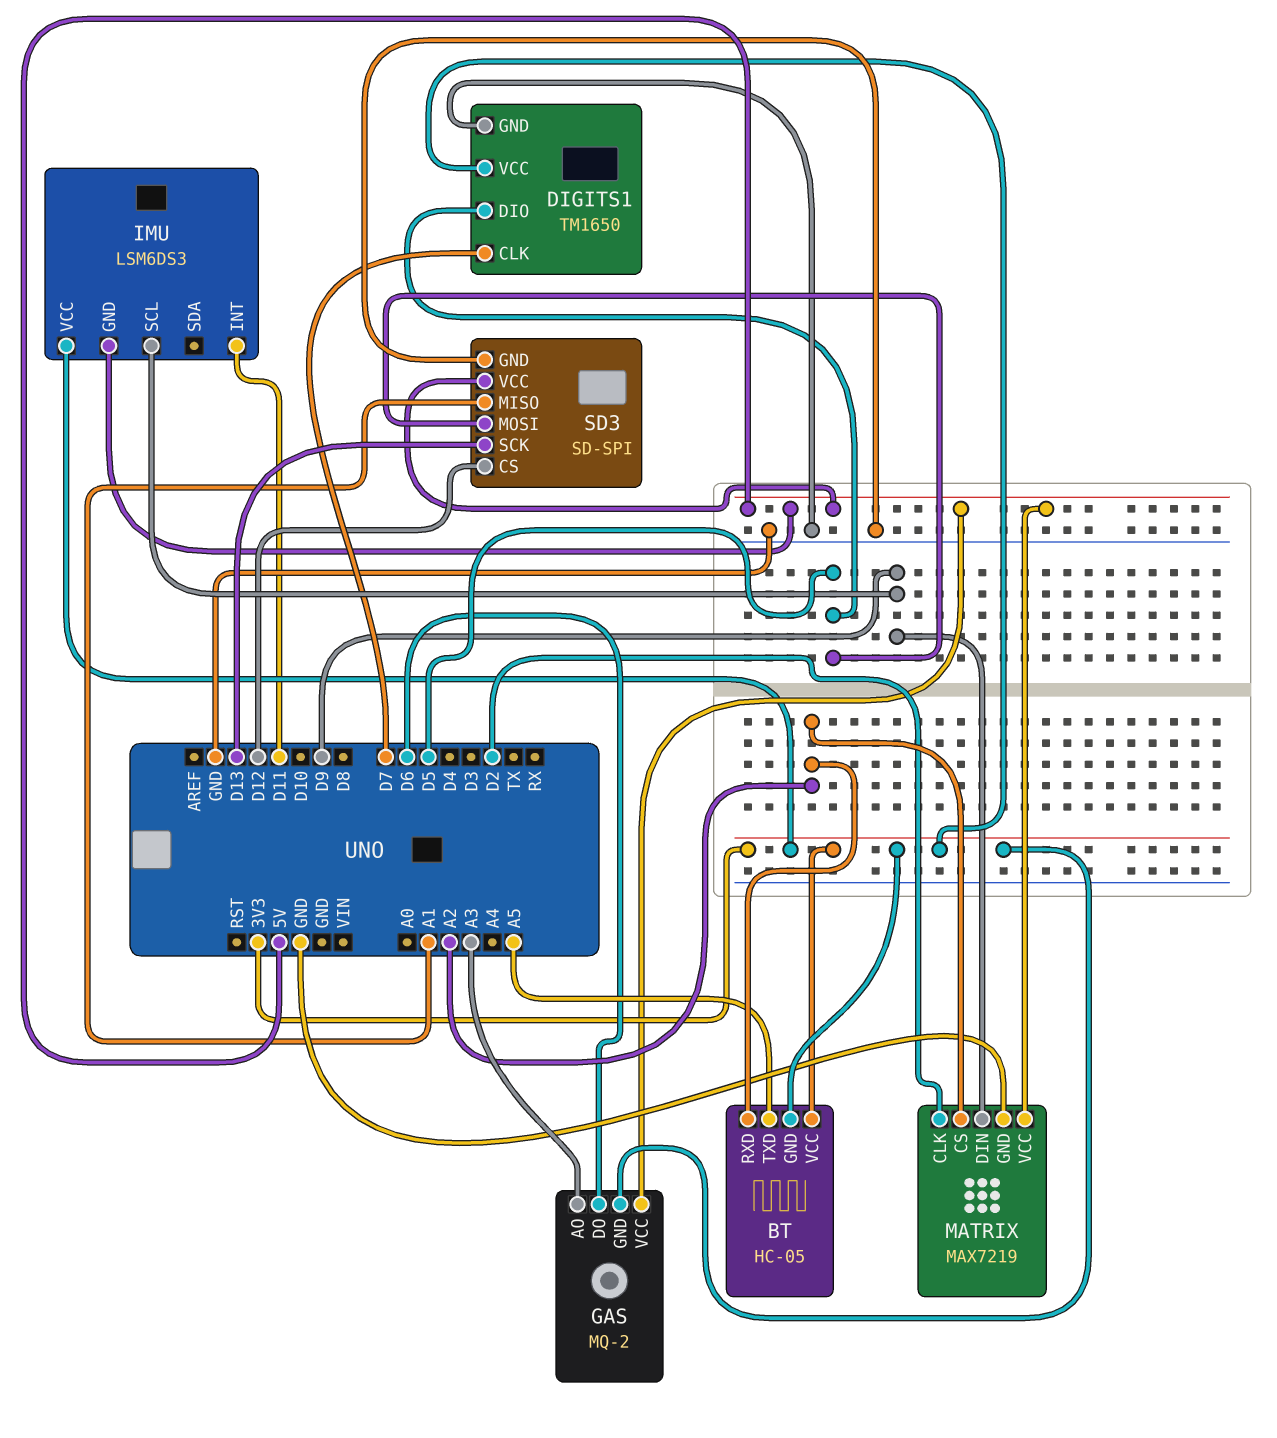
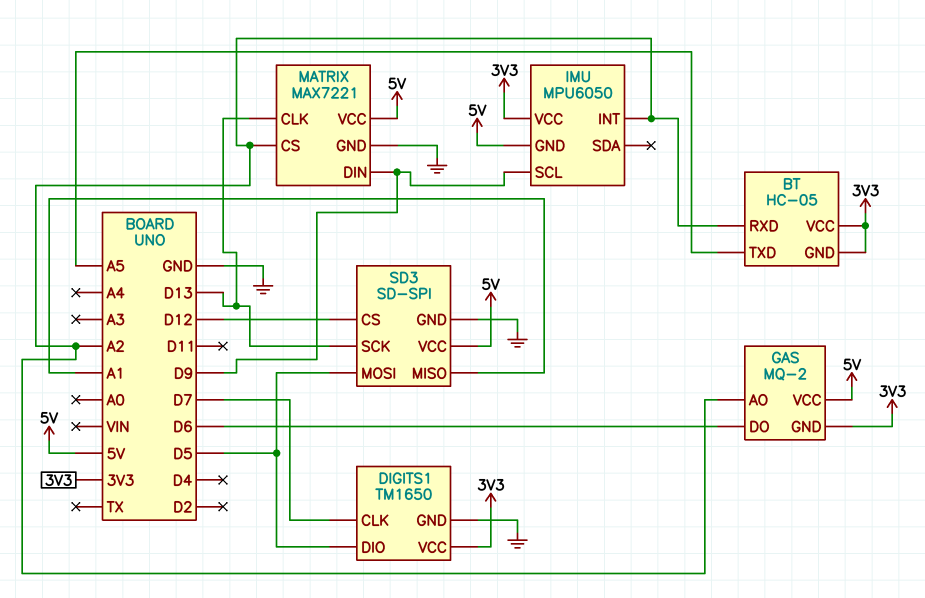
GAS pin AO: A3 -> A2
IMU: LSM6DS3 -> MPU6050
IMU pin INT: D11 -> A2
MATRIX: MAX7219 -> MAX7221
MATRIX pin CLK: D2 -> D13

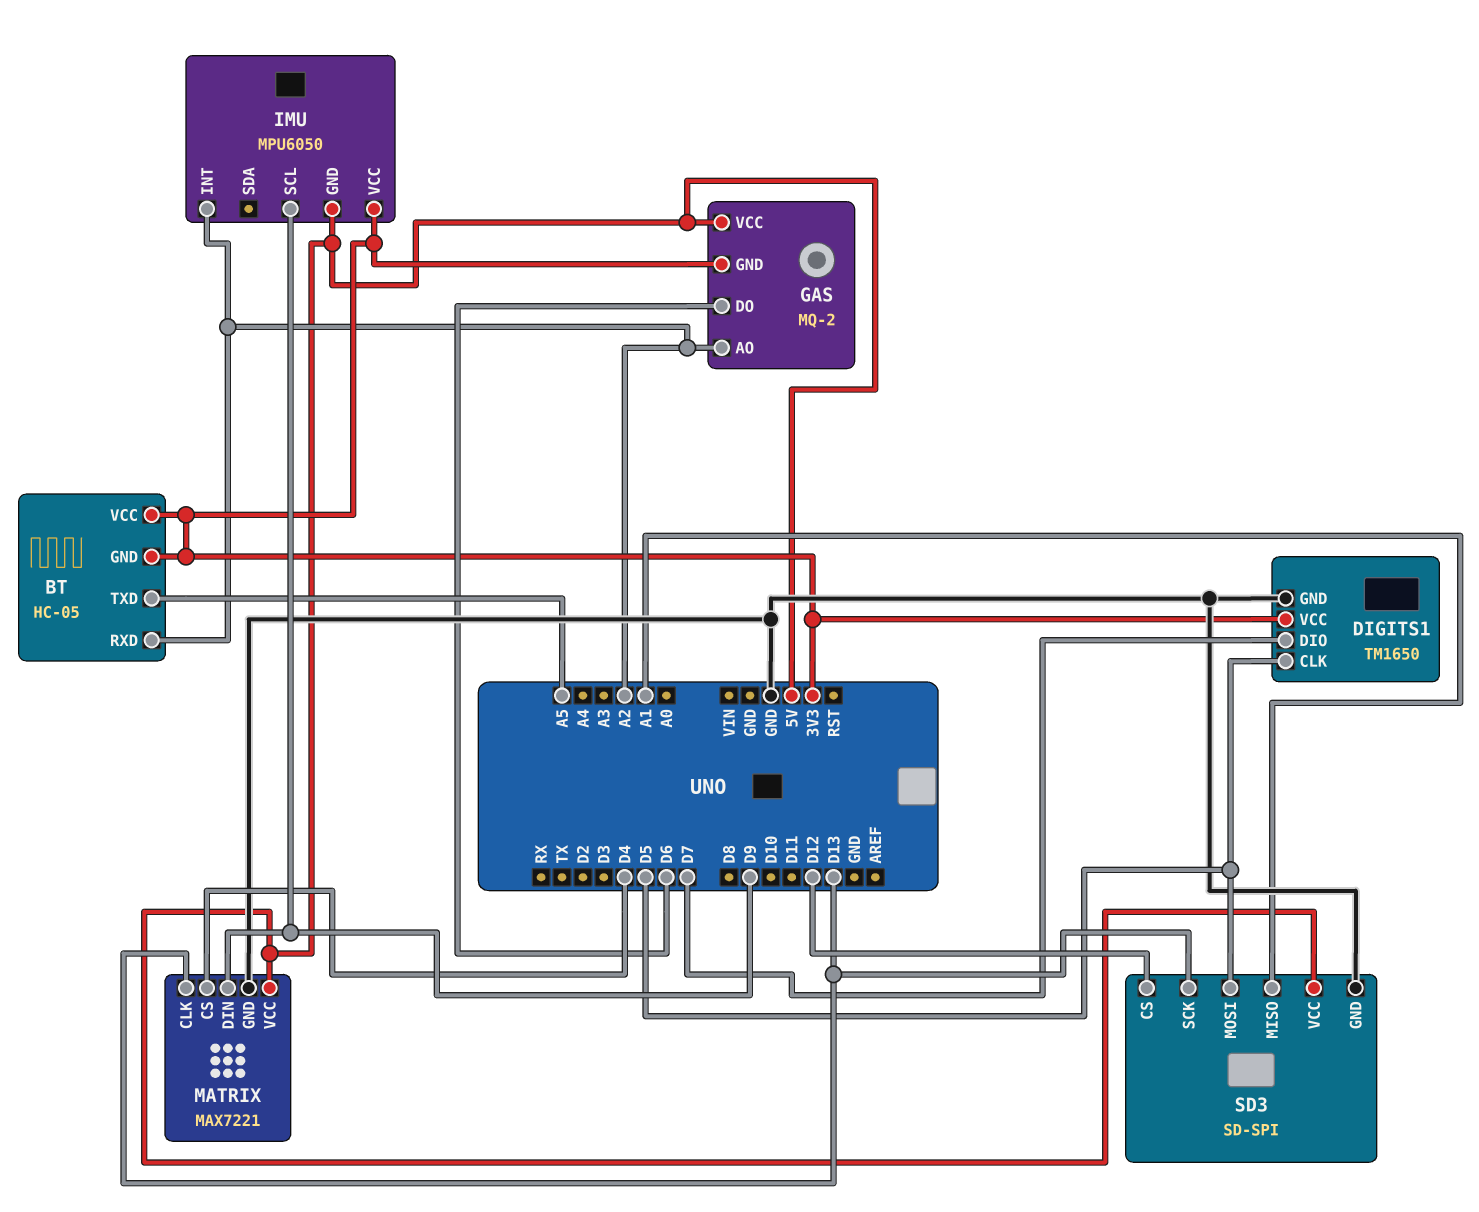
DIGITS1 pin CLK: D7 -> D5
DIGITS1 pin DIO: D5 -> D7
MATRIX pin CS: A2 -> D4

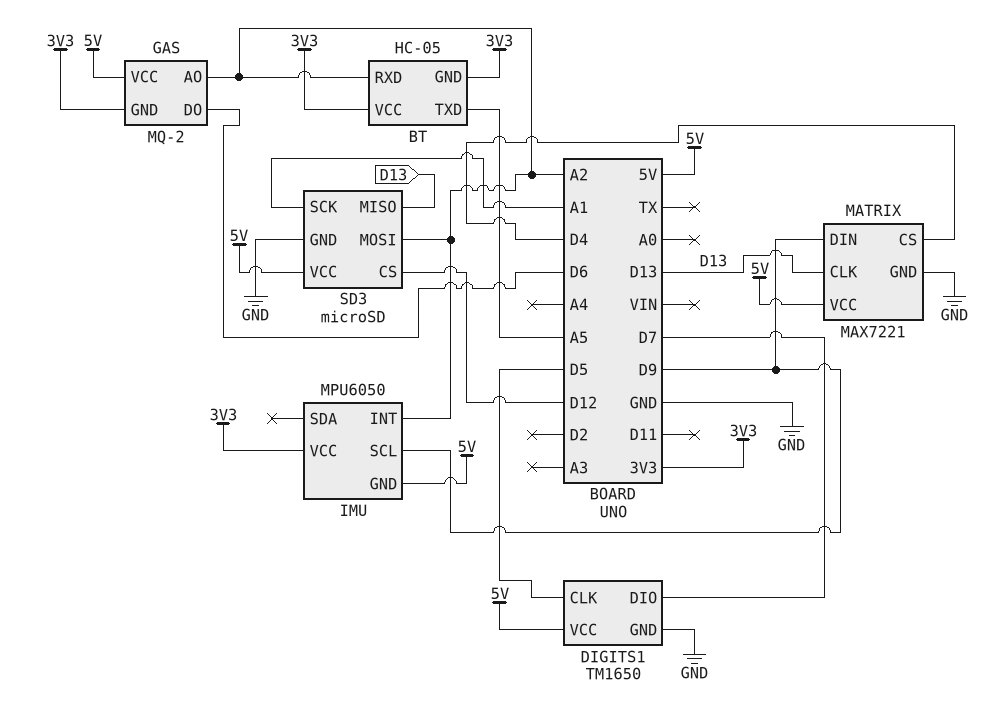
DIGITS1 pin VCC: 3V3 -> 5V
SD3: SD-SPI -> microSD
SD3 pin MISO: A1 -> D13
SD3 pin MOSI: D5 -> A2
SD3 pin SCK: D13 -> A1

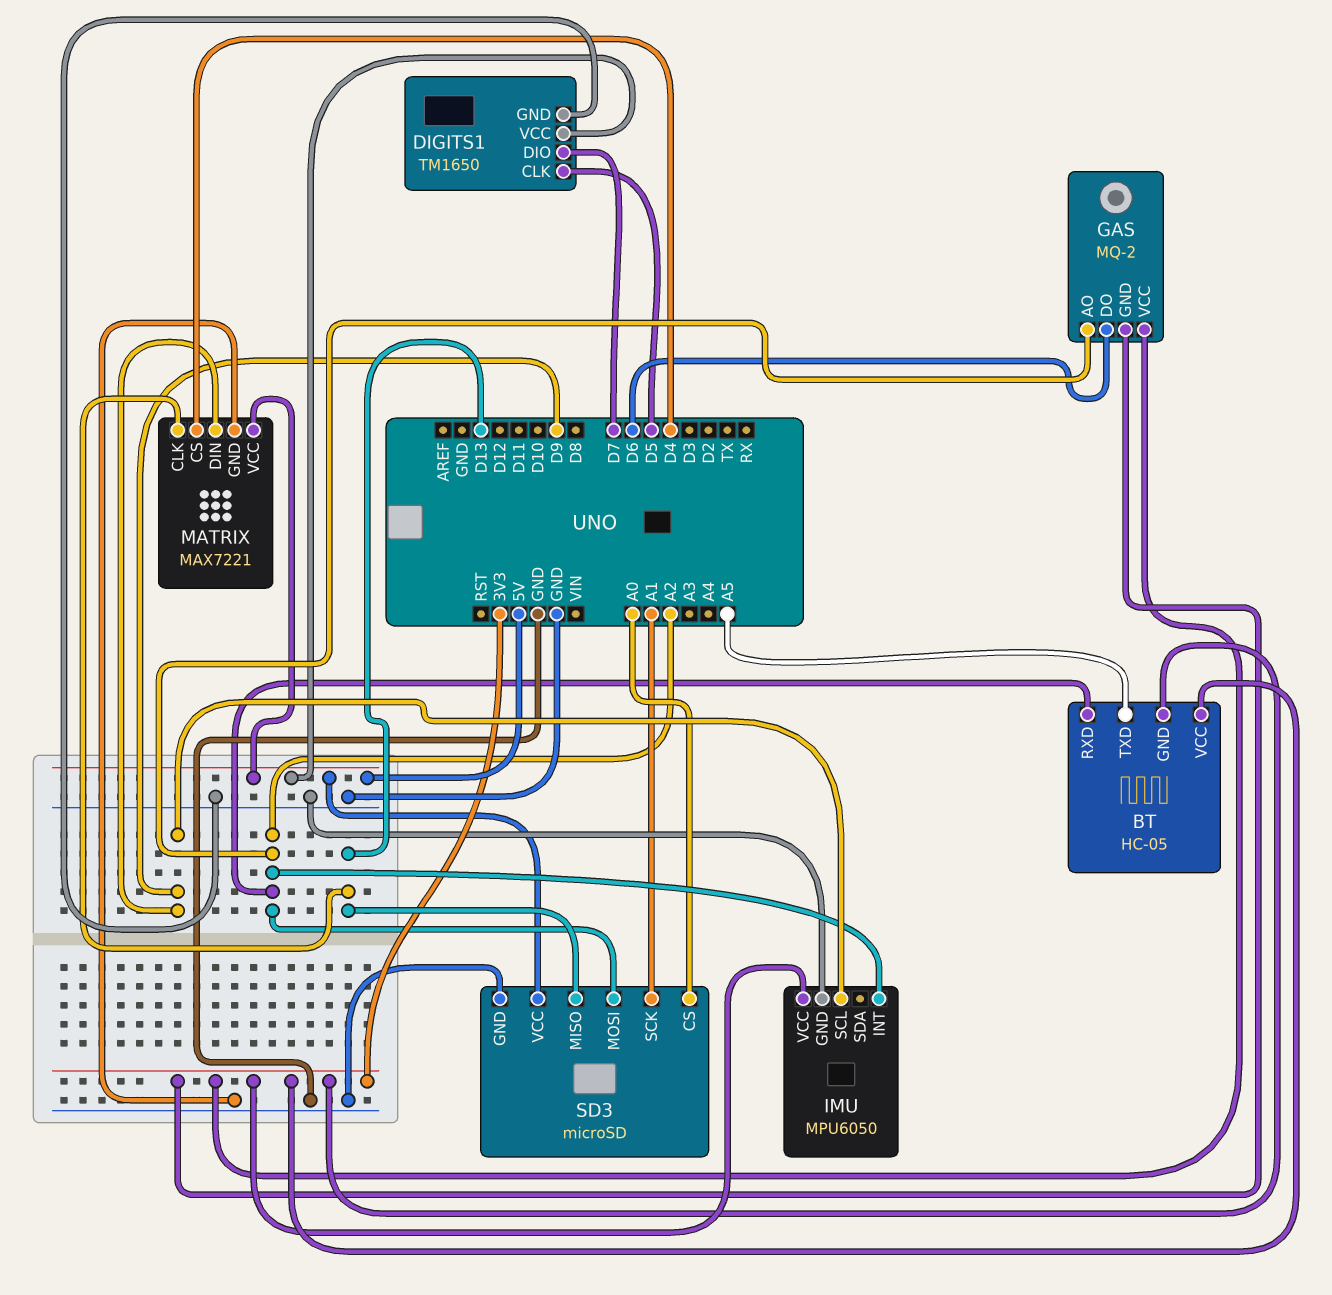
GAS pin VCC: 5V -> 3V3
IMU pin GND: 5V -> GND
SD3 pin CS: D12 -> A0

